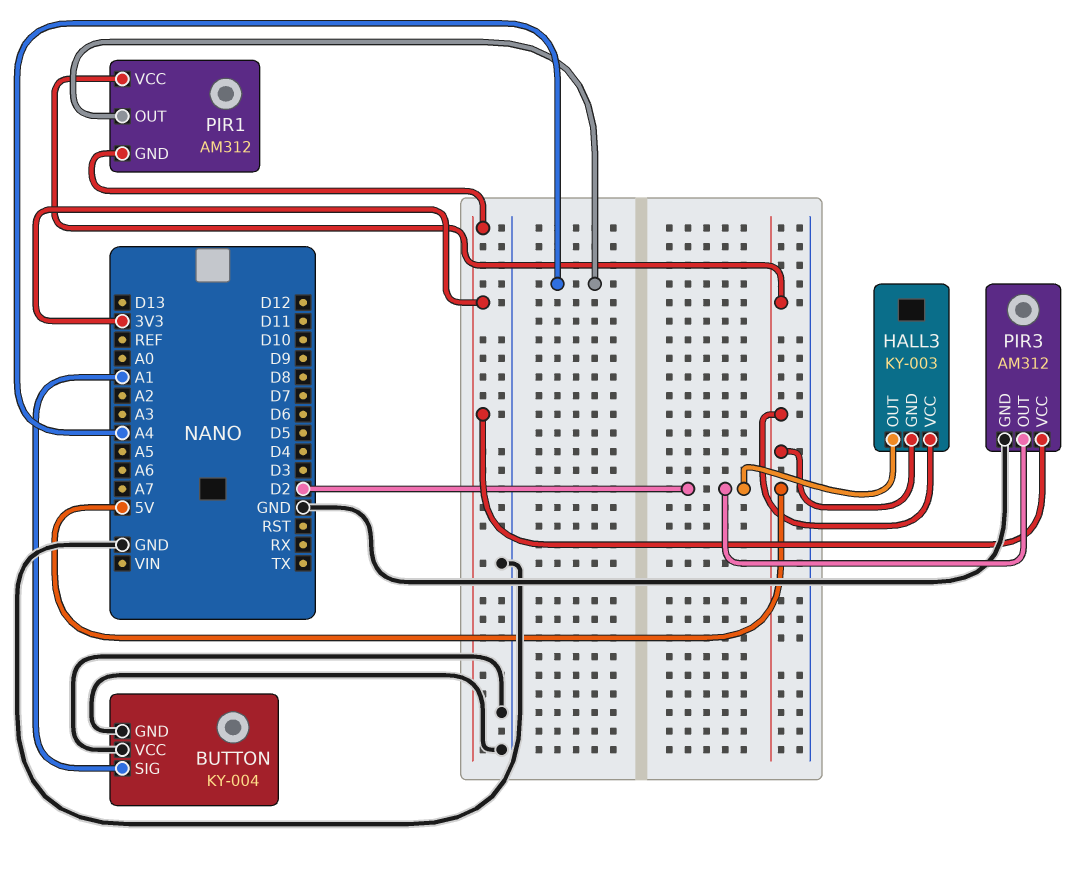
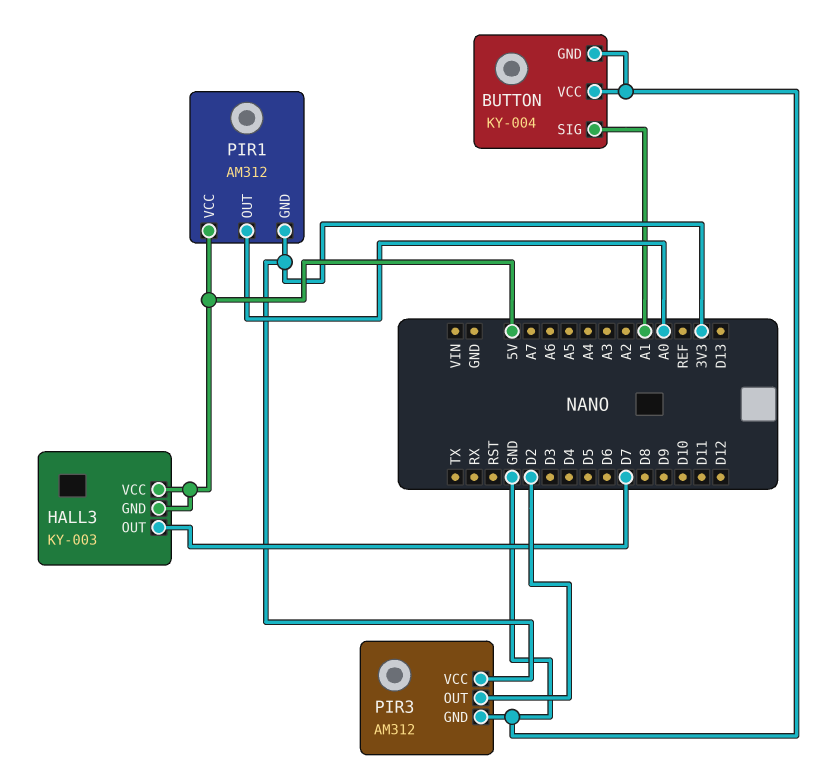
HALL3 pin OUT: D2 -> D7
PIR1 pin OUT: A4 -> A0

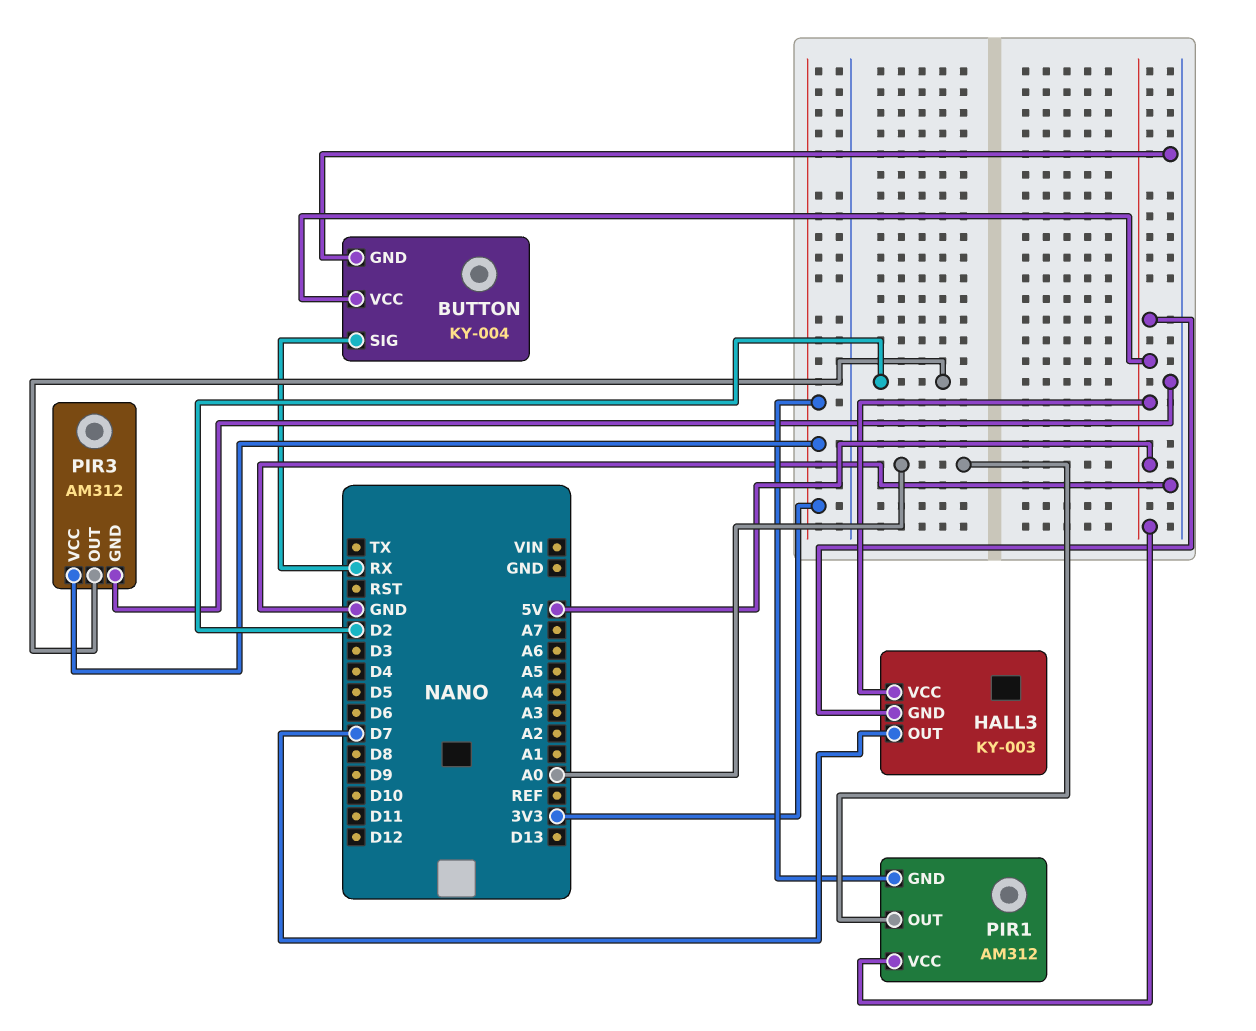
BUTTON pin SIG: A1 -> RX
BUTTON pin VCC: GND -> 5V

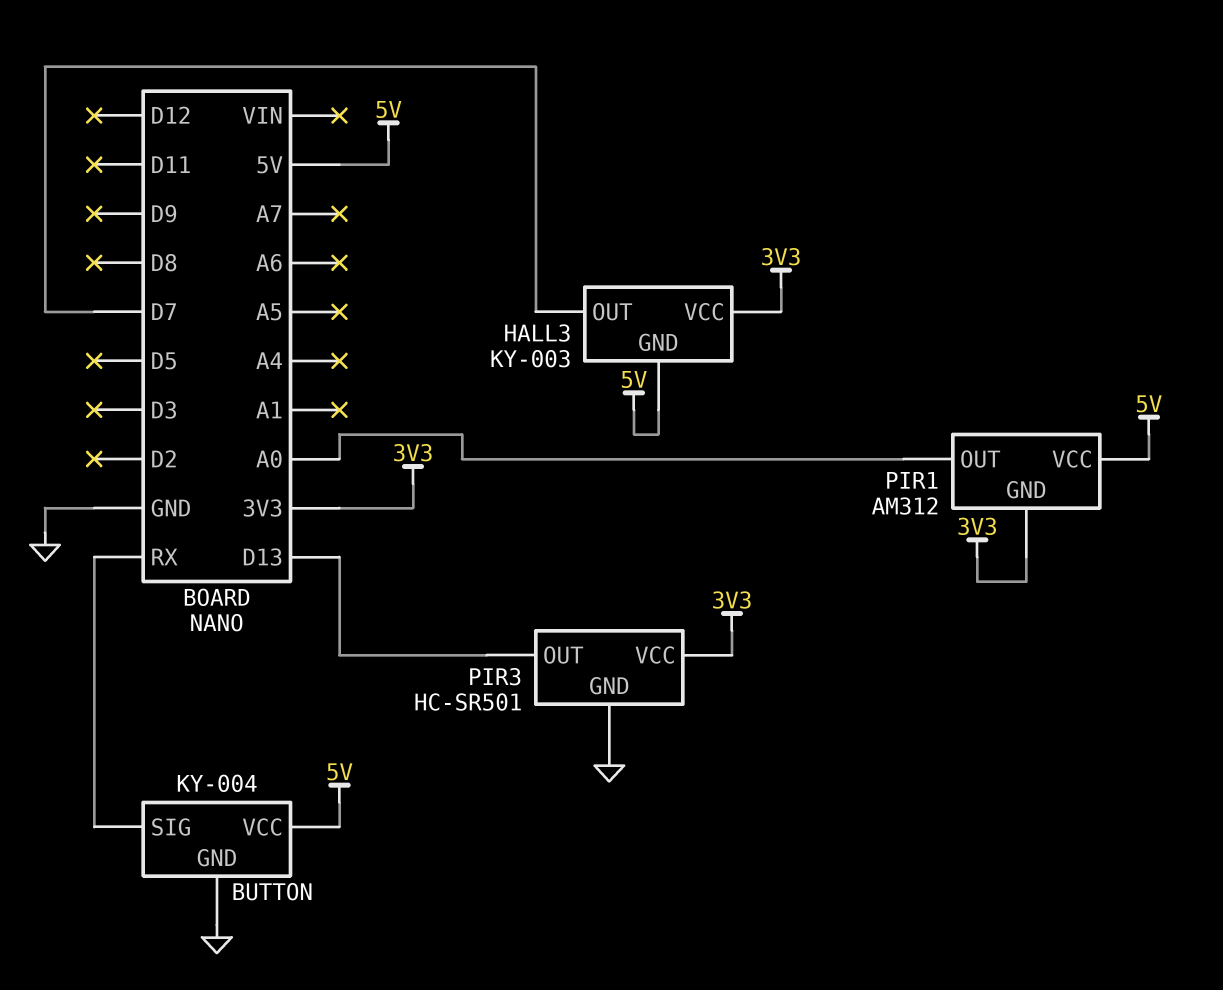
HALL3 pin VCC: 5V -> 3V3
PIR3: AM312 -> HC-SR501
PIR3 pin OUT: D2 -> D13

